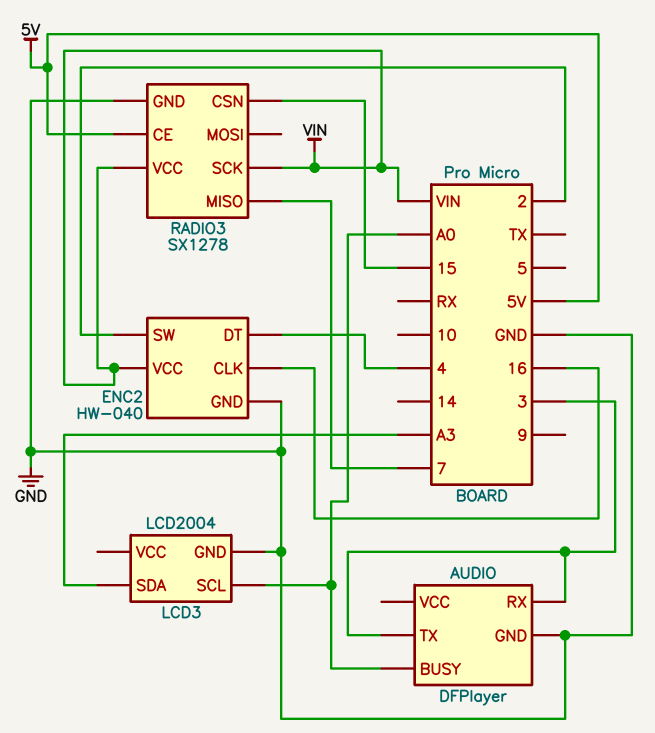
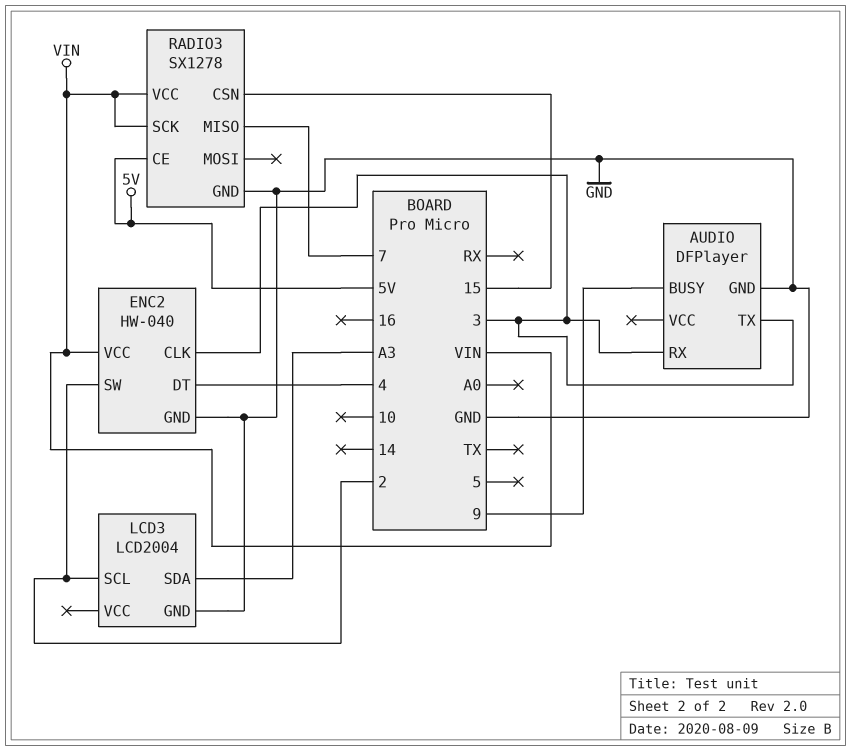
AUDIO pin BUSY: A0 -> 9
ENC2 pin CLK: 16 -> 3
LCD3 pin SCL: A0 -> 2

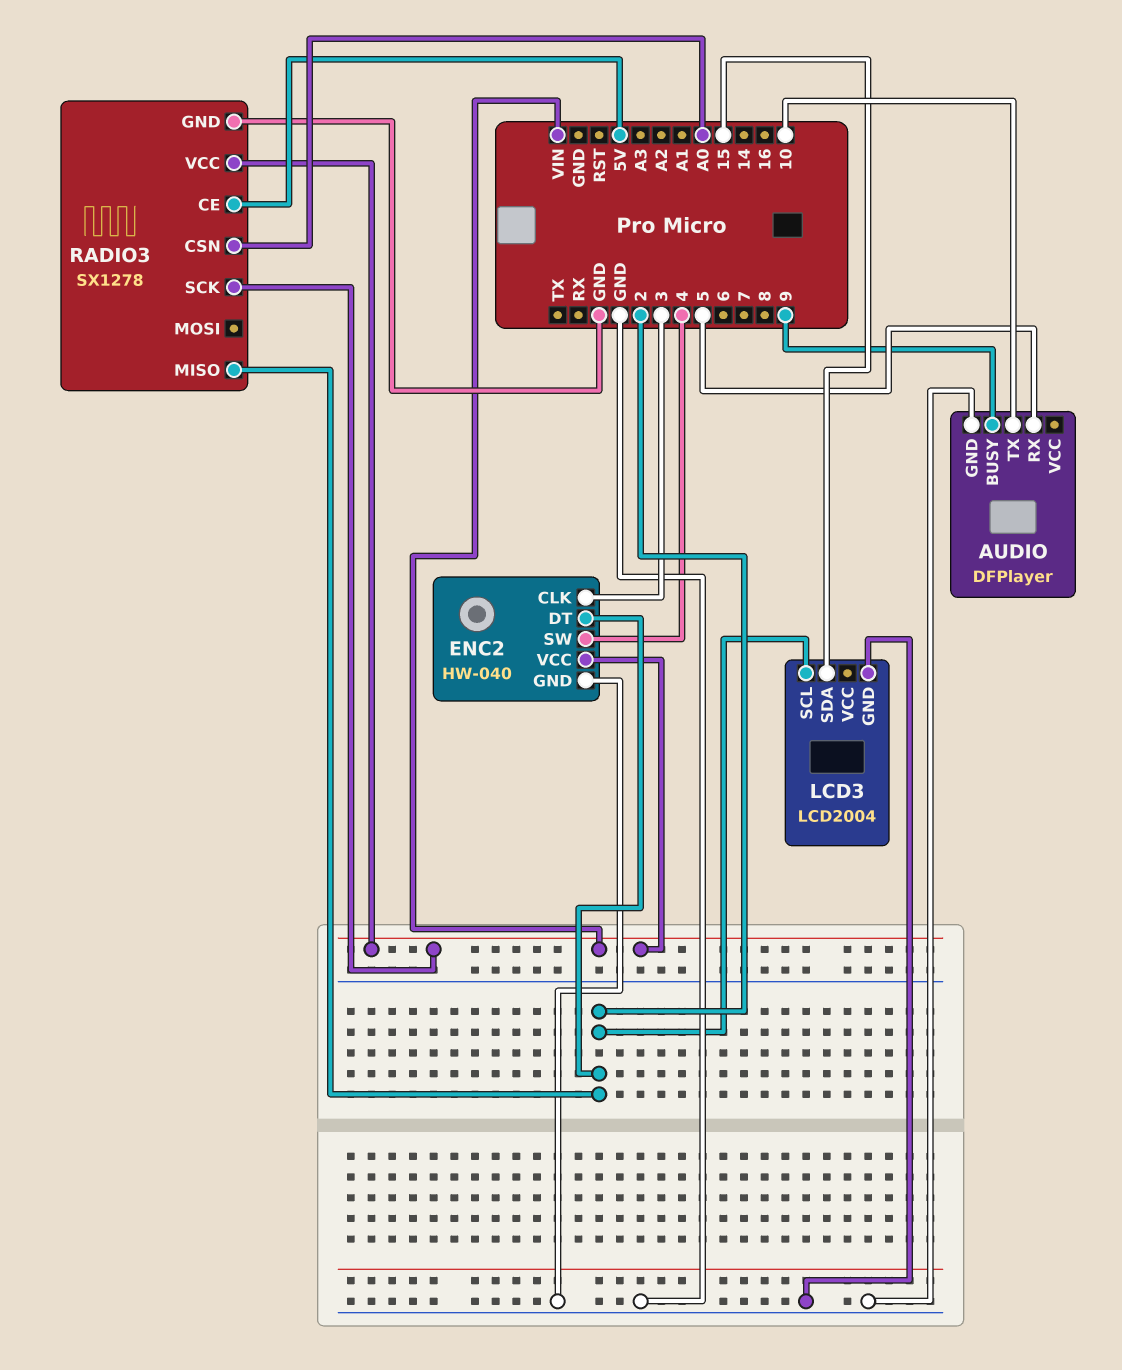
AUDIO pin RX: 3 -> 5
AUDIO pin TX: 3 -> 10
ENC2 pin DT: 4 -> 2
ENC2 pin SW: 2 -> 4
LCD3 pin SDA: A3 -> 15
RADIO3 pin CSN: 15 -> A0
RADIO3 pin MISO: 7 -> 2

